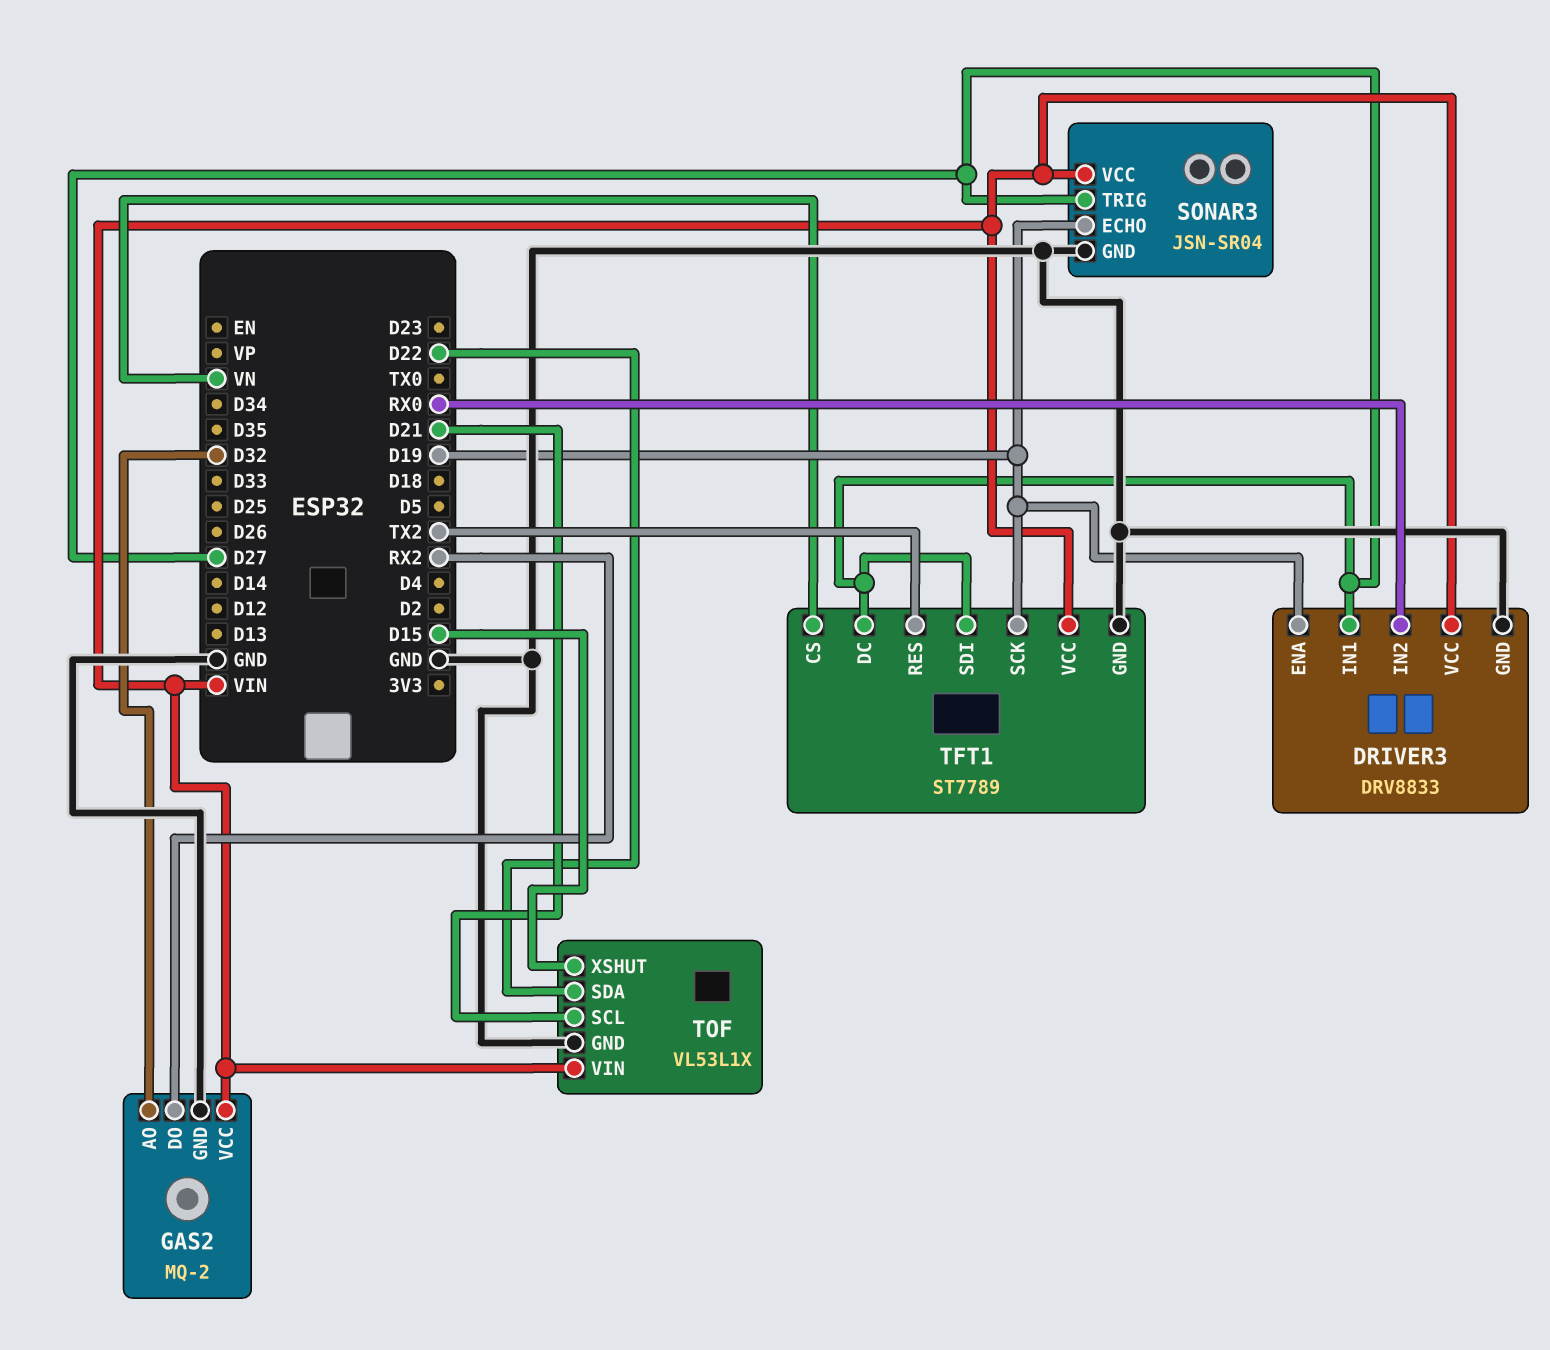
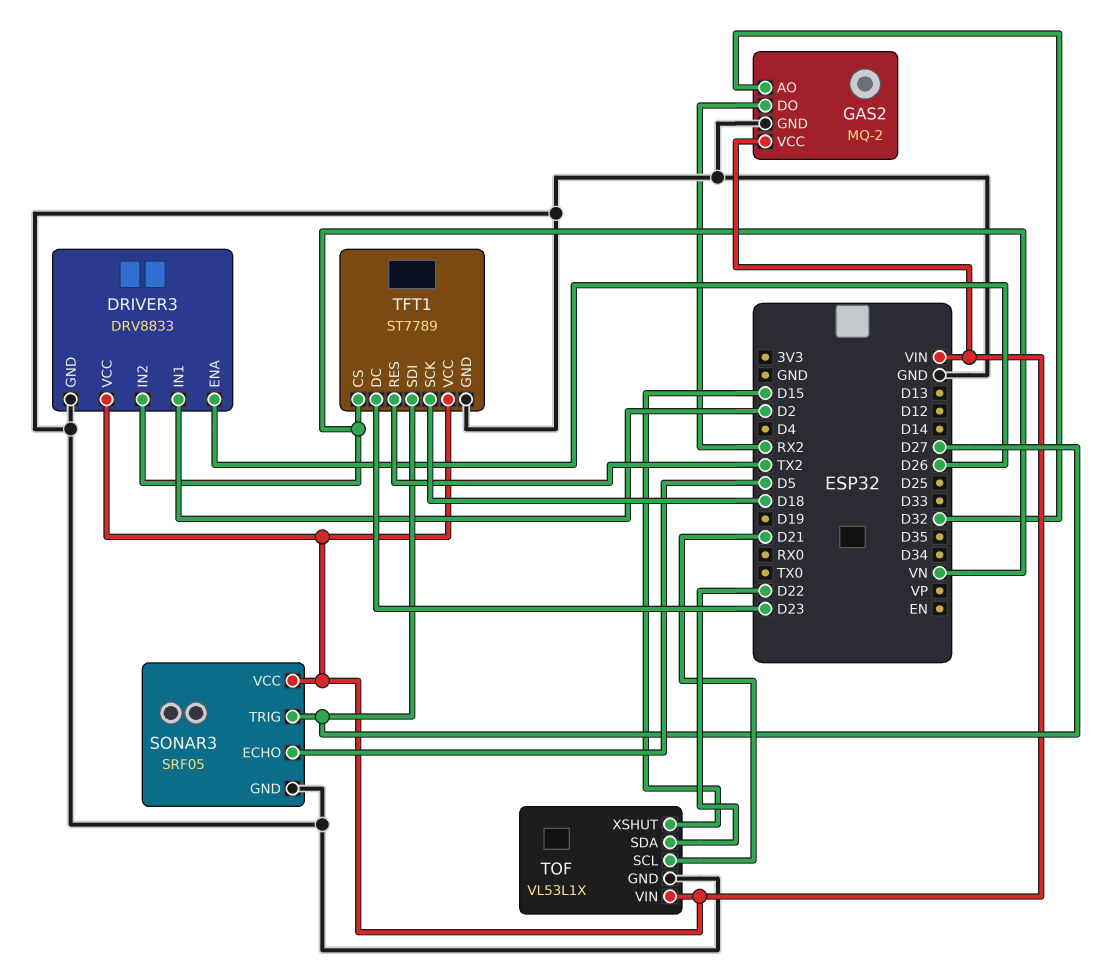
DRIVER3 pin ENA: D19 -> D26
DRIVER3 pin IN1: D27 -> D2
DRIVER3 pin IN2: RX0 -> VN
SONAR3: JSN-SR04 -> SRF05
SONAR3 pin ECHO: D19 -> D5
TFT1 pin DC: D27 -> D23
TFT1 pin SCK: D19 -> D18

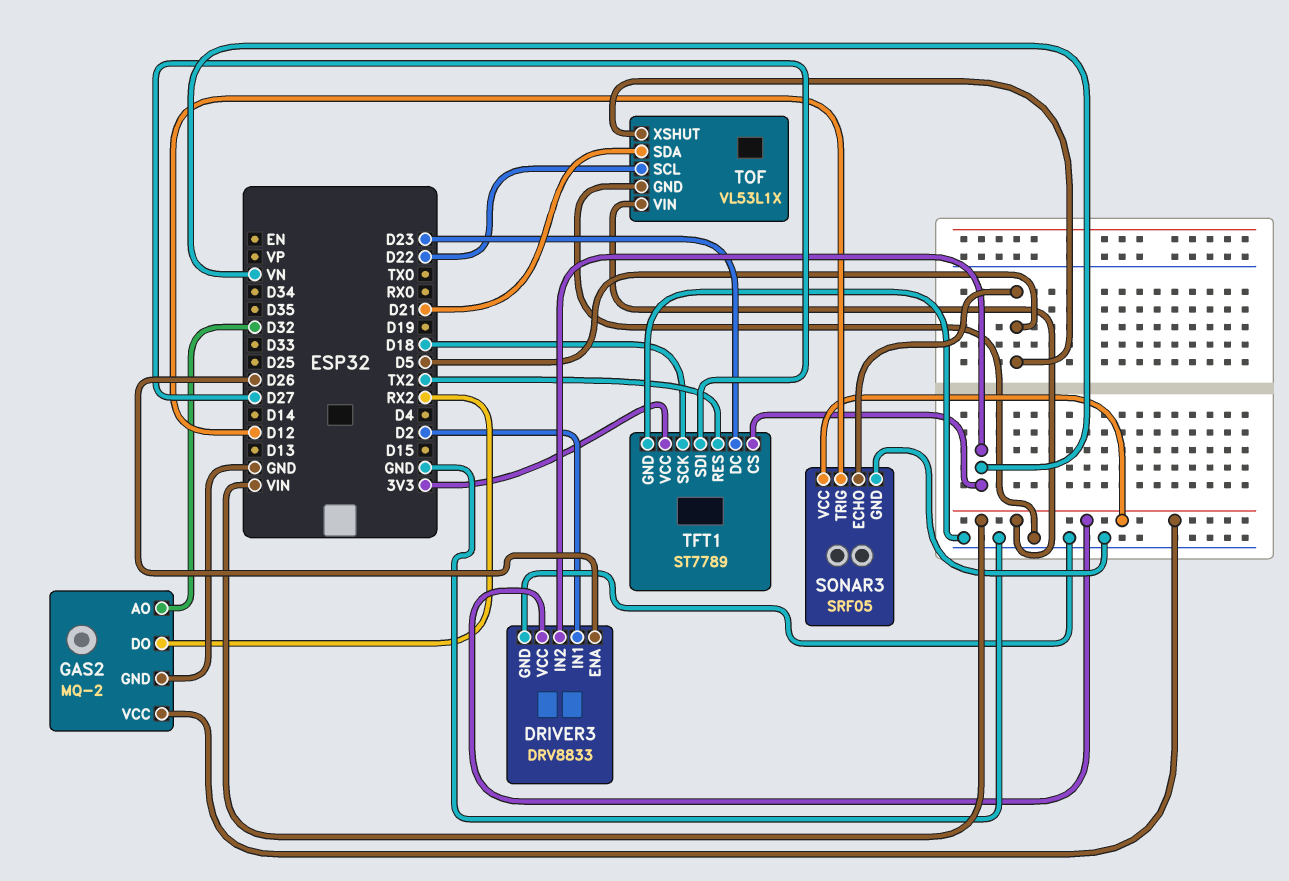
SONAR3 pin TRIG: D27 -> D12
TFT1 pin VCC: VIN -> 3V3
TOF pin SCL: D21 -> D22
TOF pin SDA: D22 -> D21
TOF pin XSHUT: D15 -> D5

